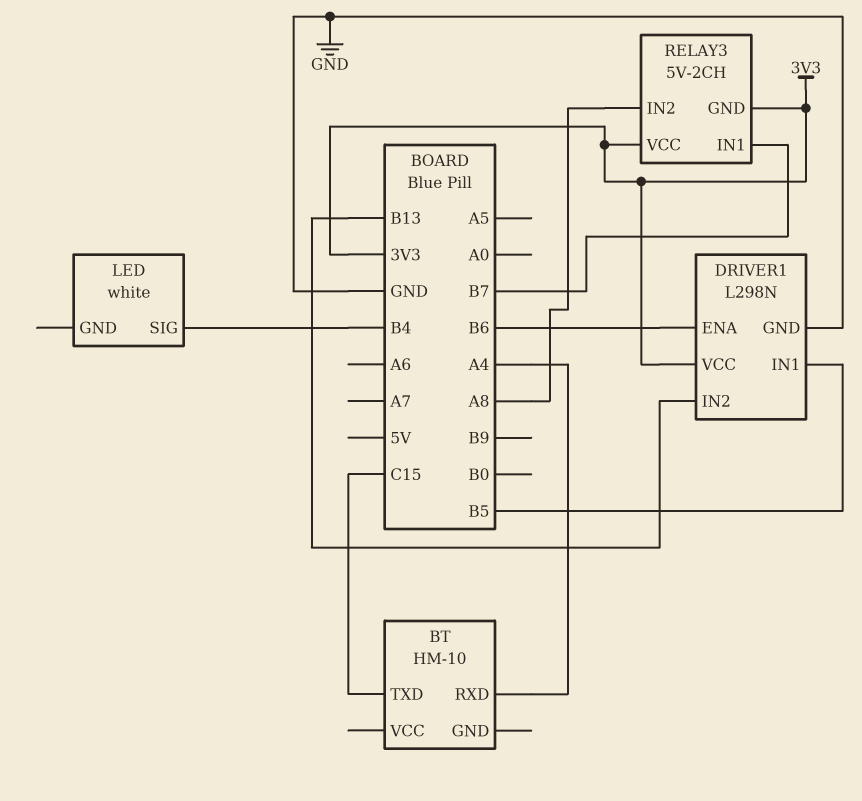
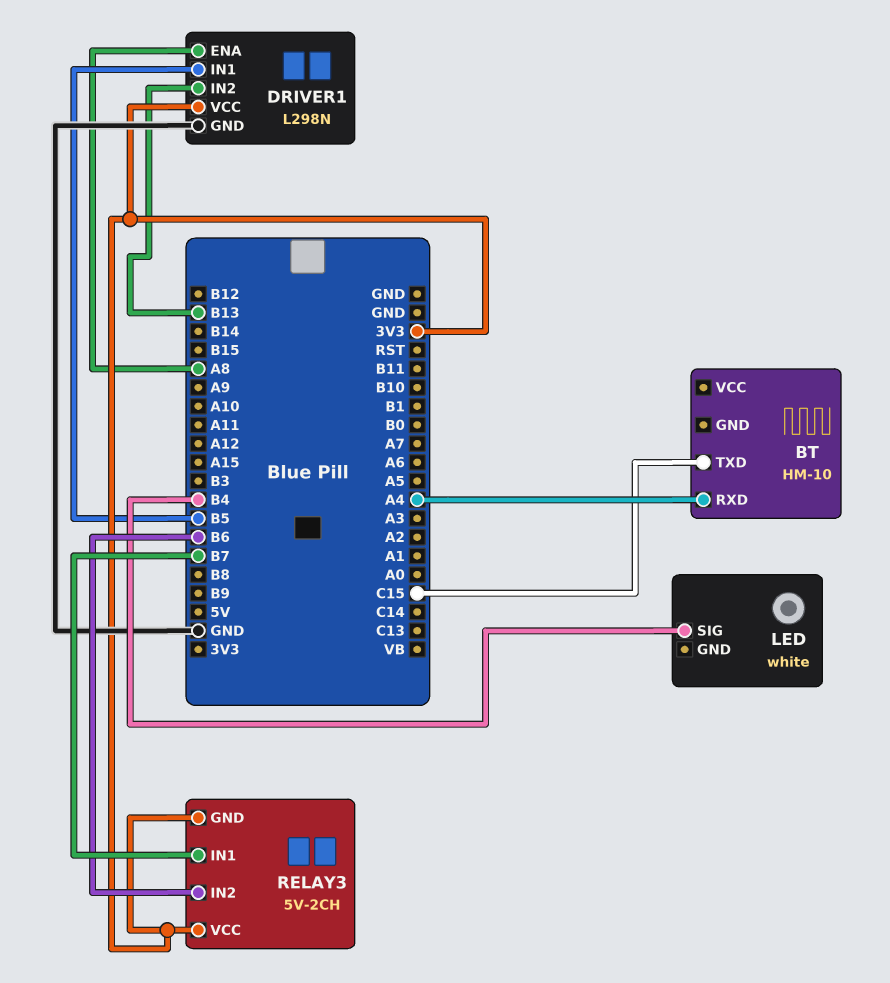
DRIVER1 pin ENA: B6 -> A8
RELAY3 pin IN2: A8 -> B6

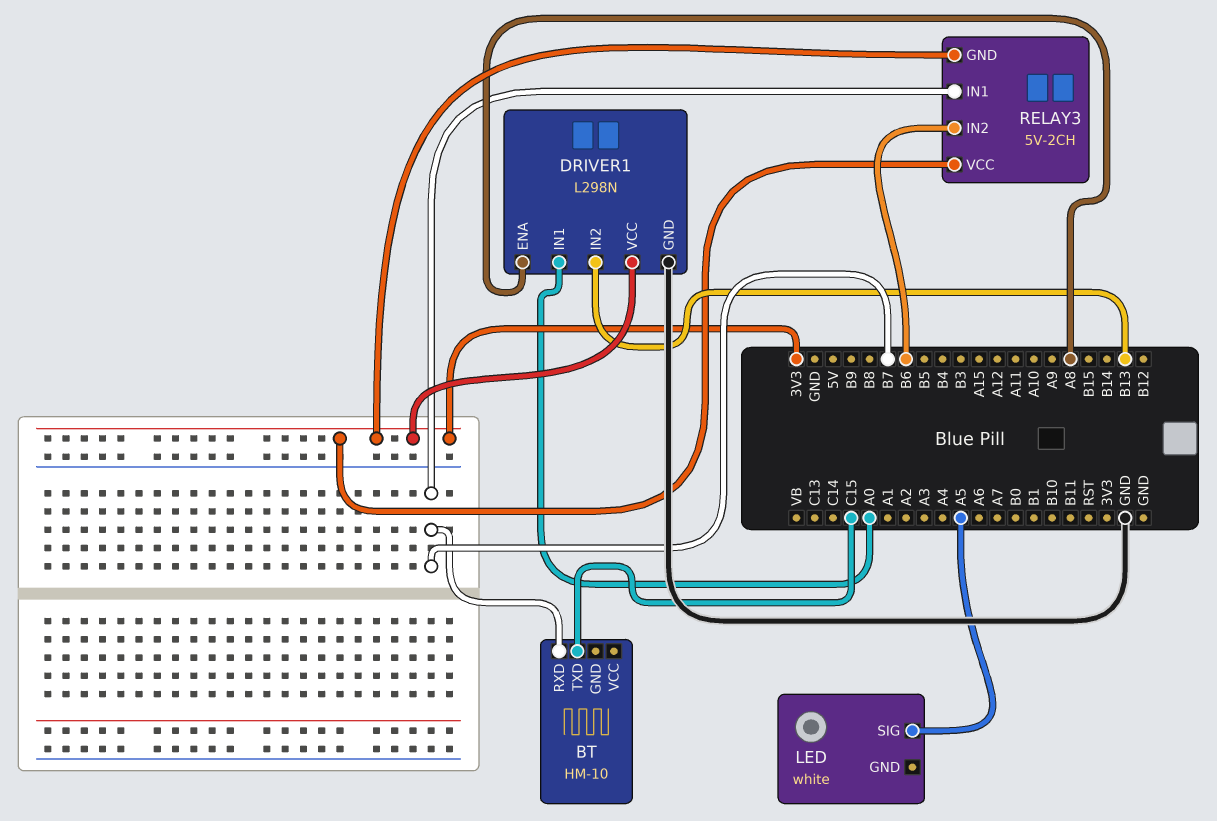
BT pin RXD: A4 -> B7
DRIVER1 pin IN1: B5 -> A0
LED pin SIG: B4 -> A5

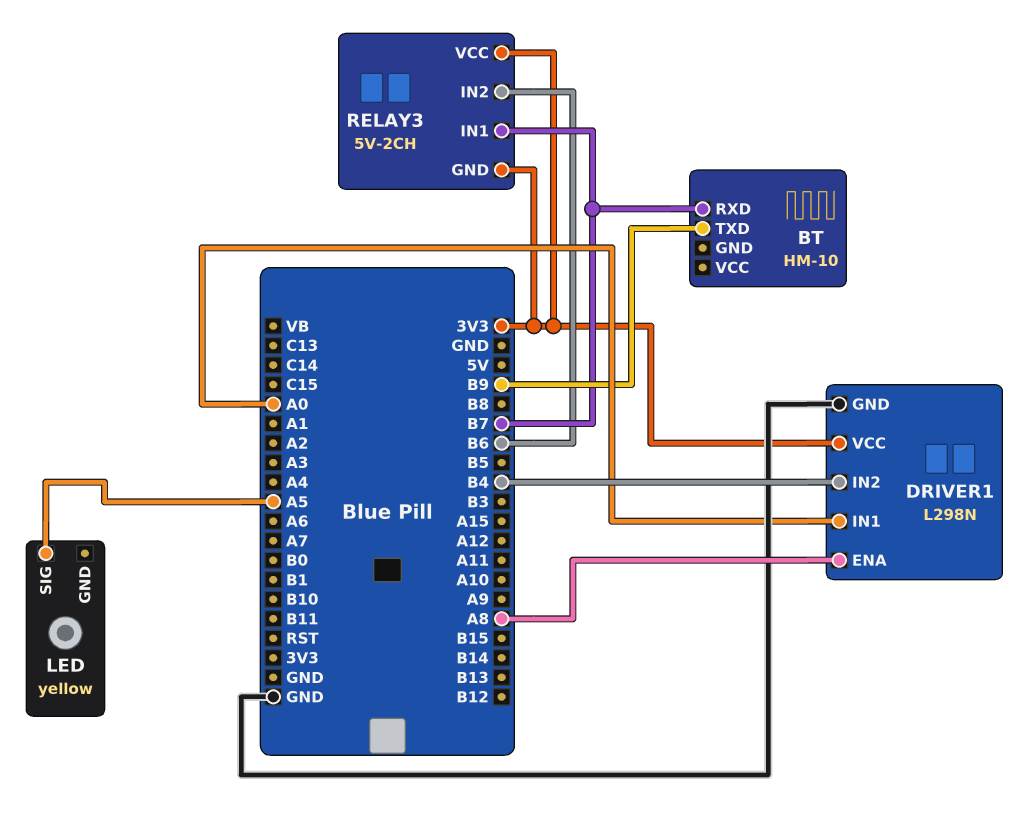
BT pin TXD: C15 -> B9
DRIVER1 pin IN2: B13 -> B4
LED: white -> yellow

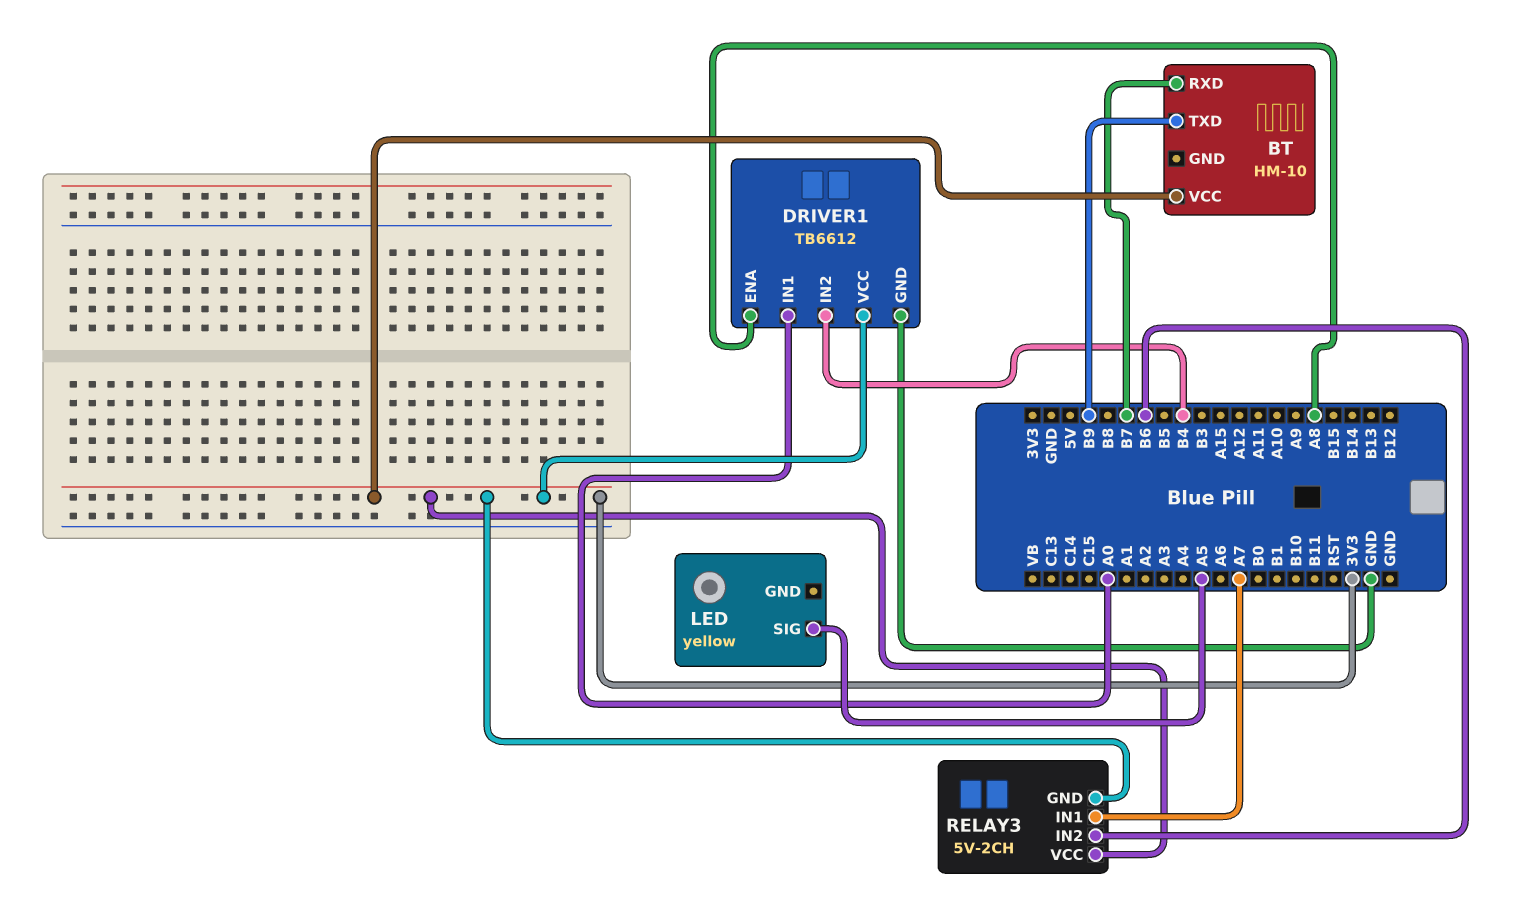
BT pin VCC: none -> 3V3
DRIVER1: L298N -> TB6612
RELAY3 pin IN1: B7 -> A7

